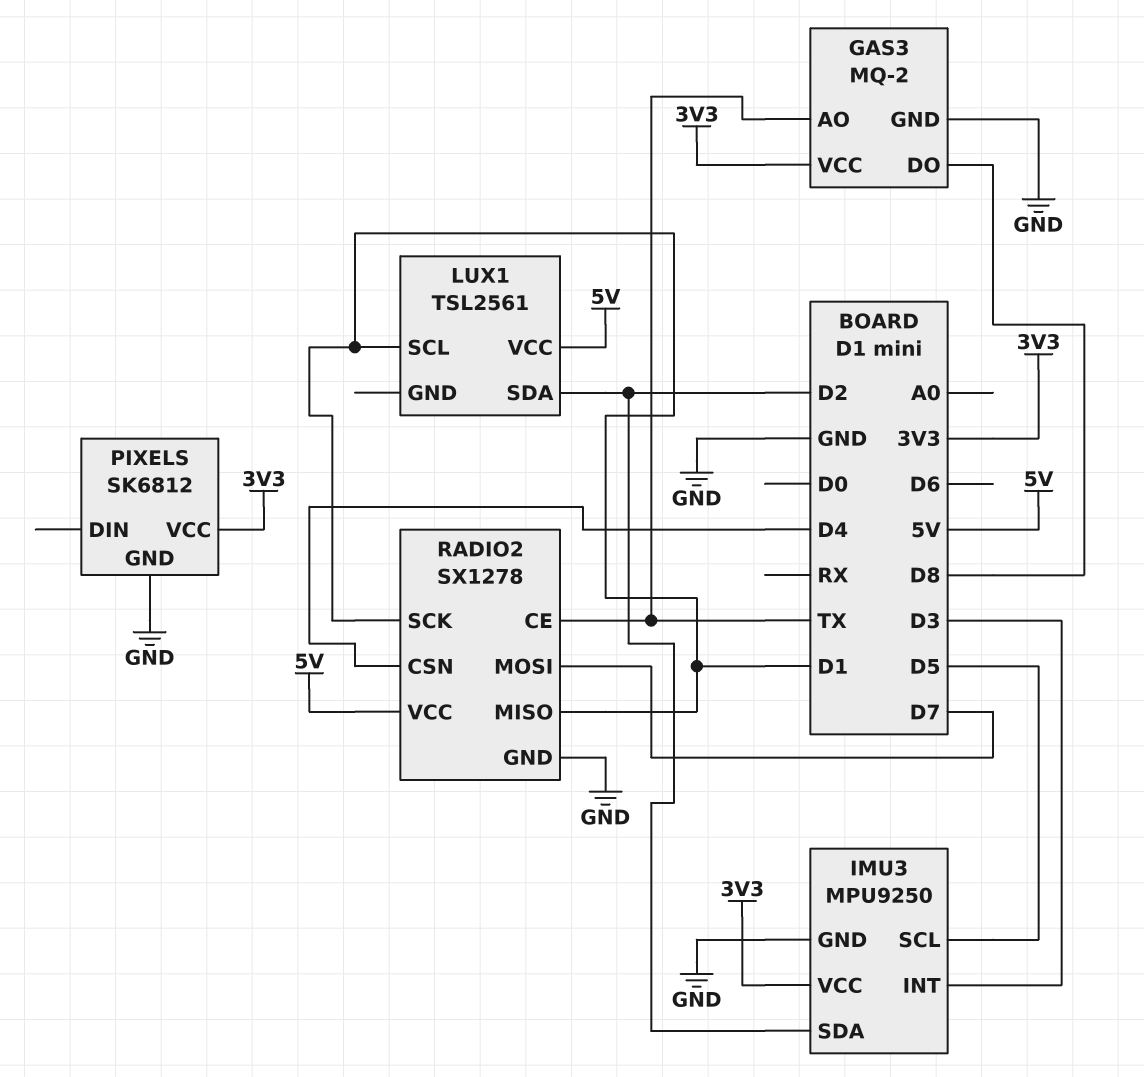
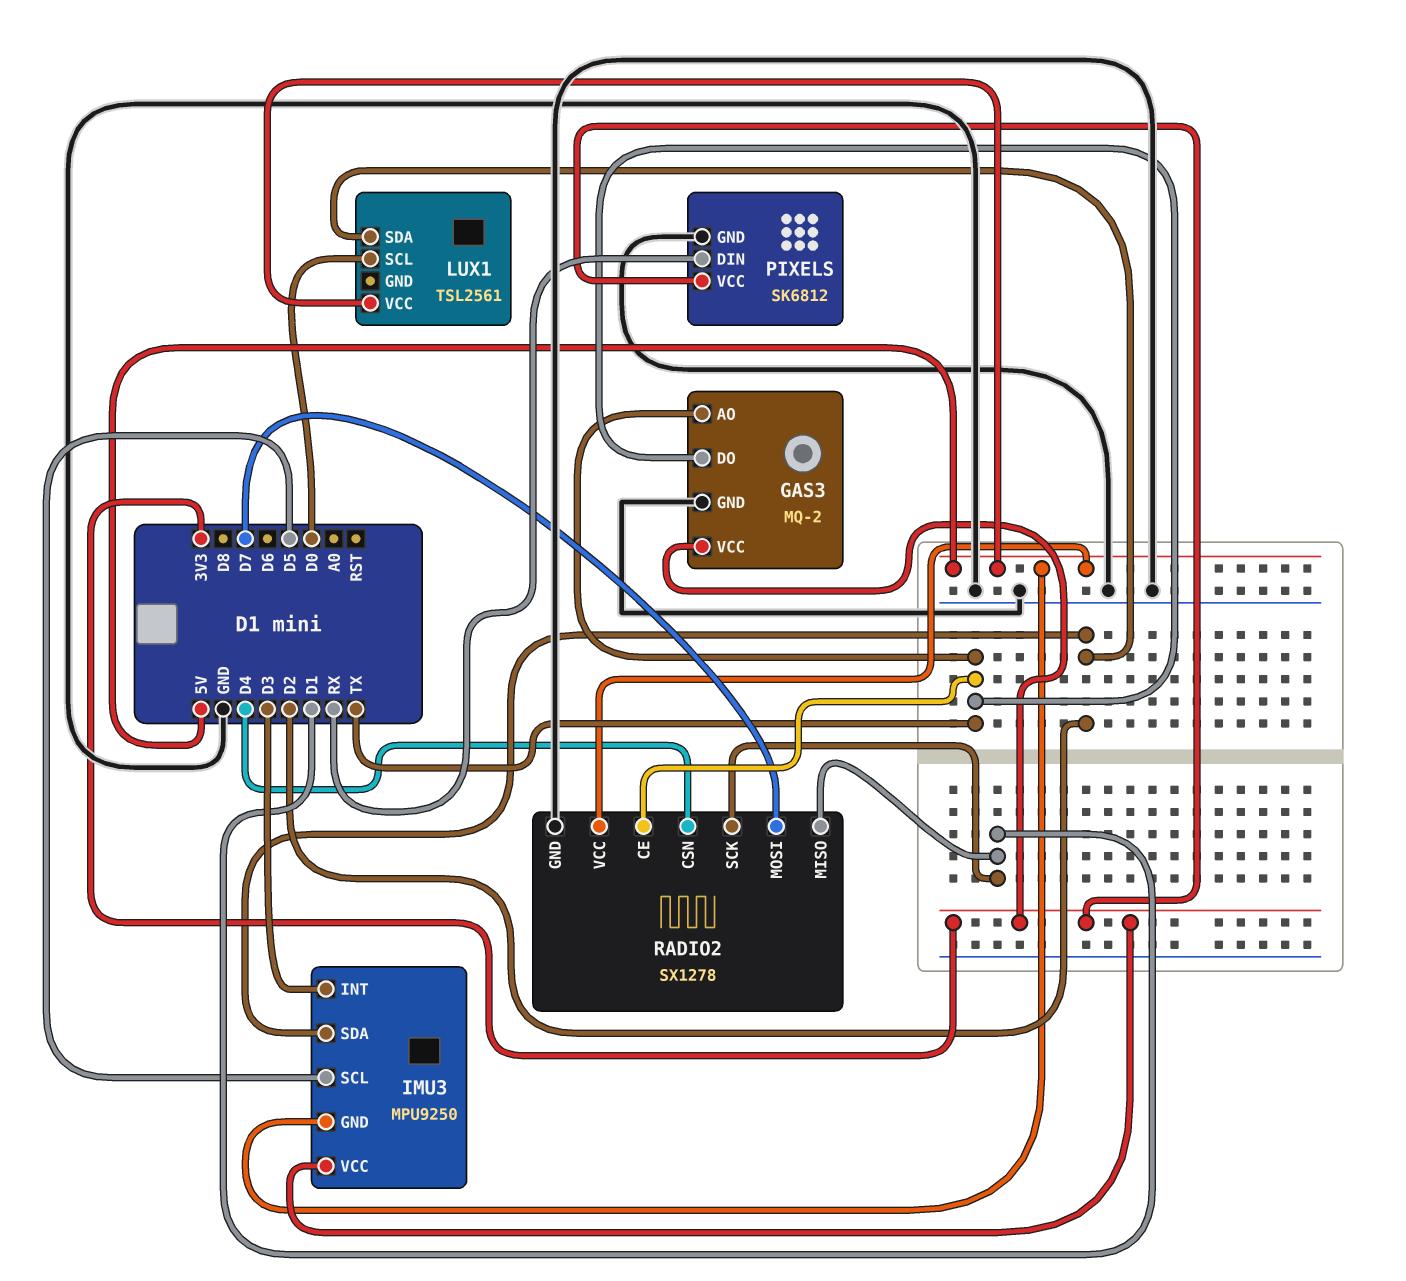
GAS3 pin DO: D8 -> TX
IMU3 pin GND: GND -> 5V
LUX1 pin SCL: D1 -> D0
PIXELS pin DIN: none -> RX

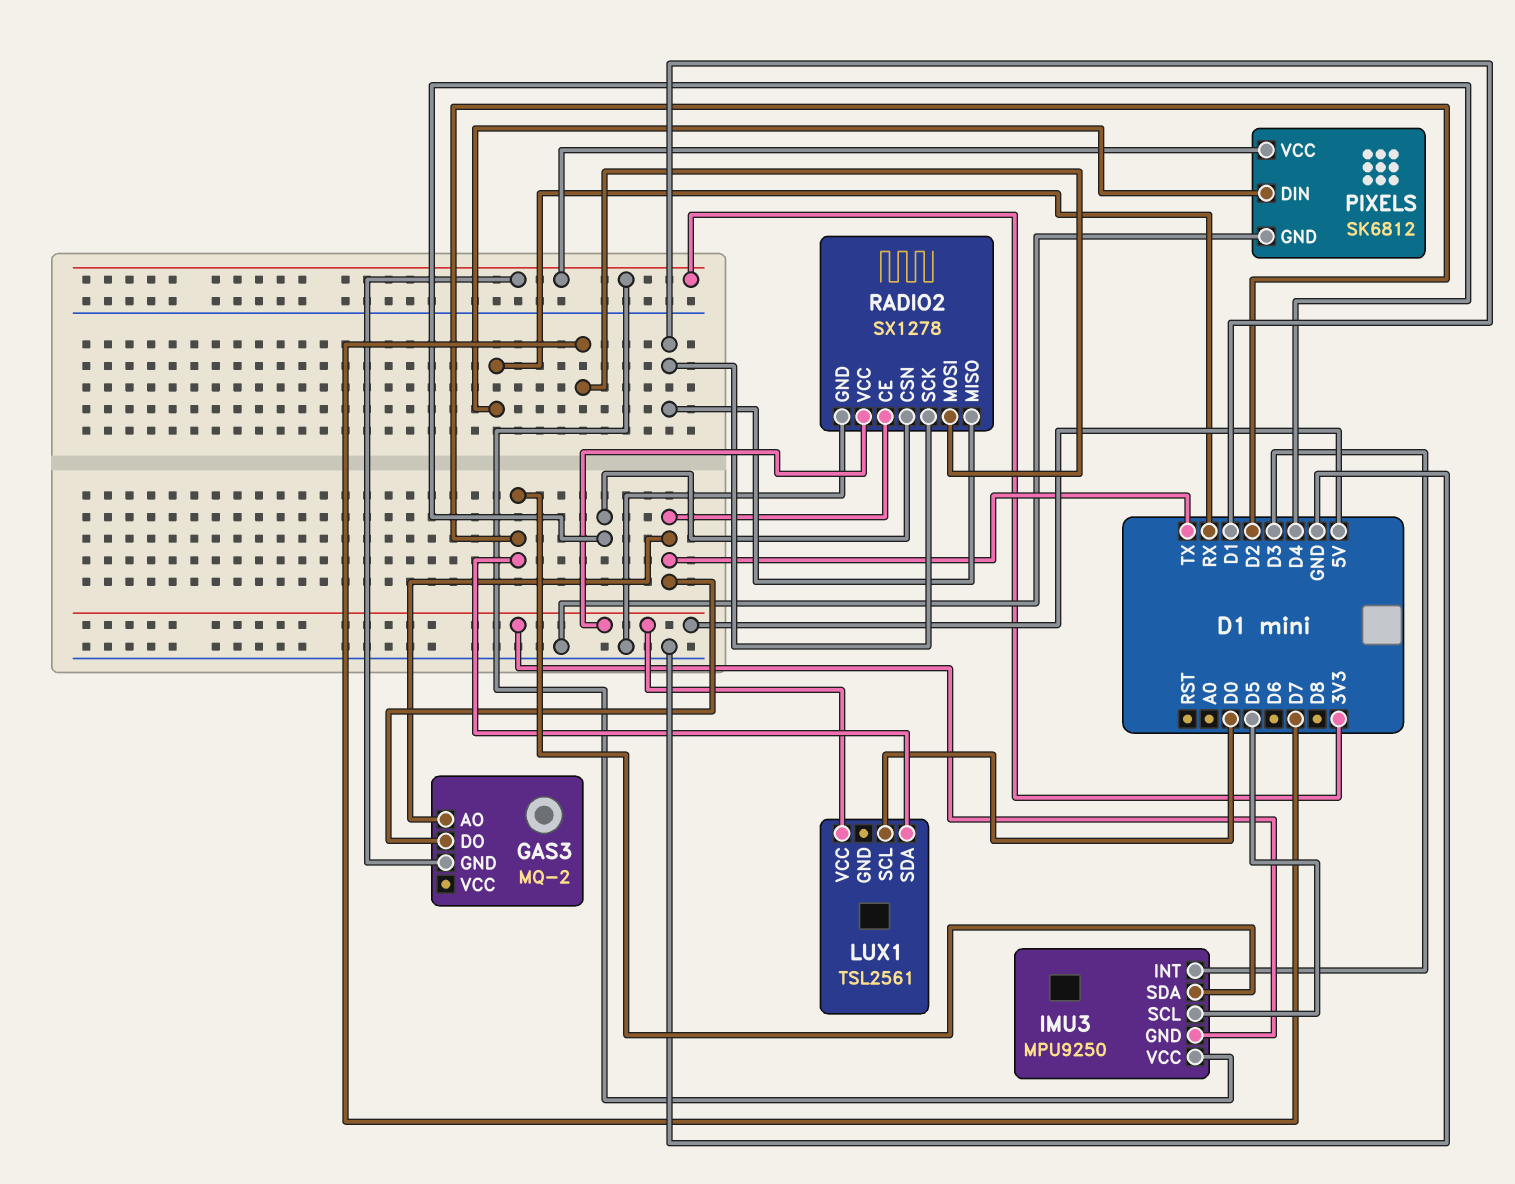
GAS3 pin GND: GND -> 3V3
GAS3 pin VCC: 3V3 -> none

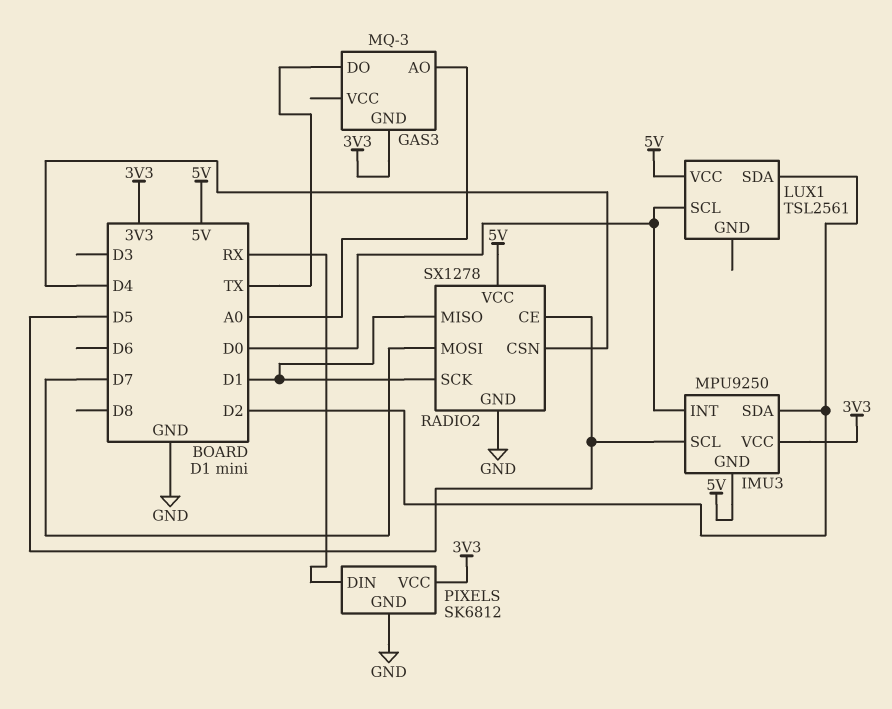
GAS3: MQ-2 -> MQ-3
GAS3 pin AO: TX -> A0
IMU3 pin INT: D3 -> D0
RADIO2 pin CE: TX -> D5

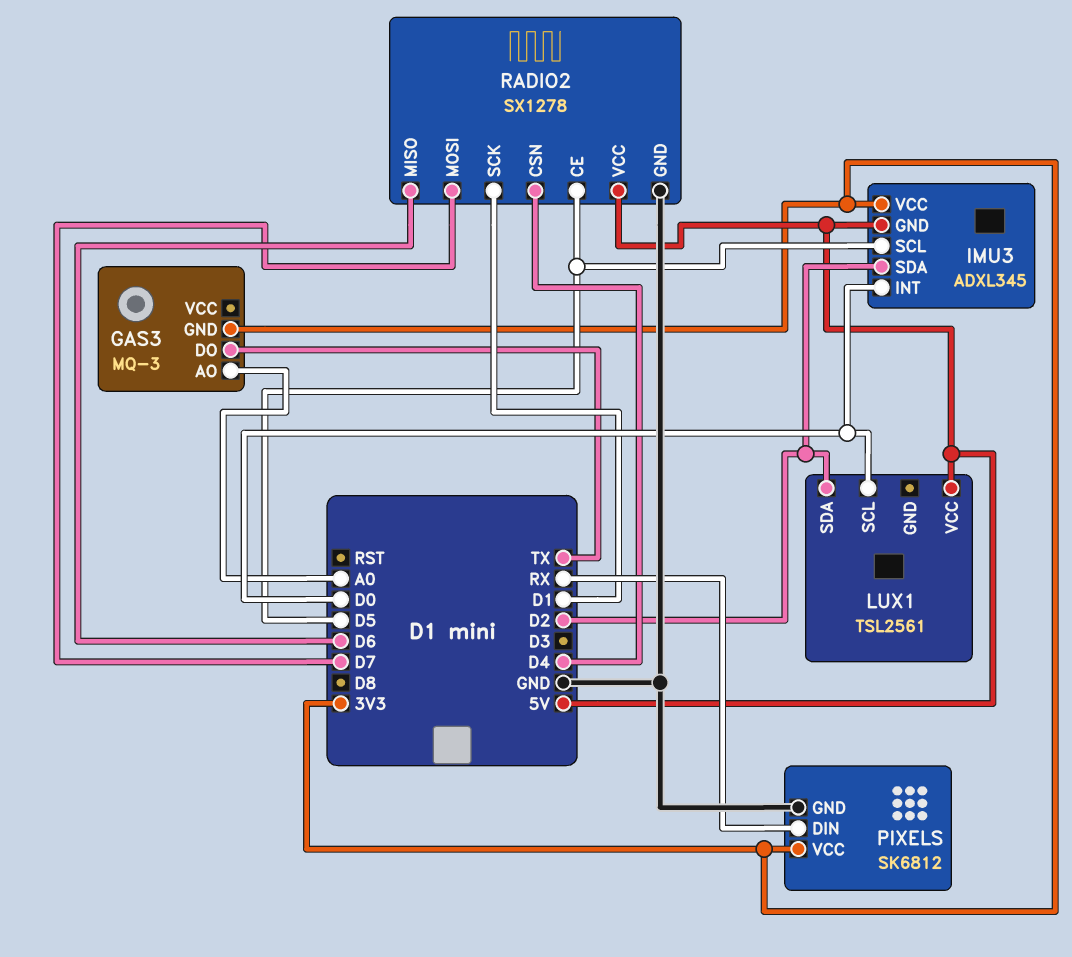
IMU3: MPU9250 -> ADXL345
RADIO2 pin MISO: D1 -> D6

